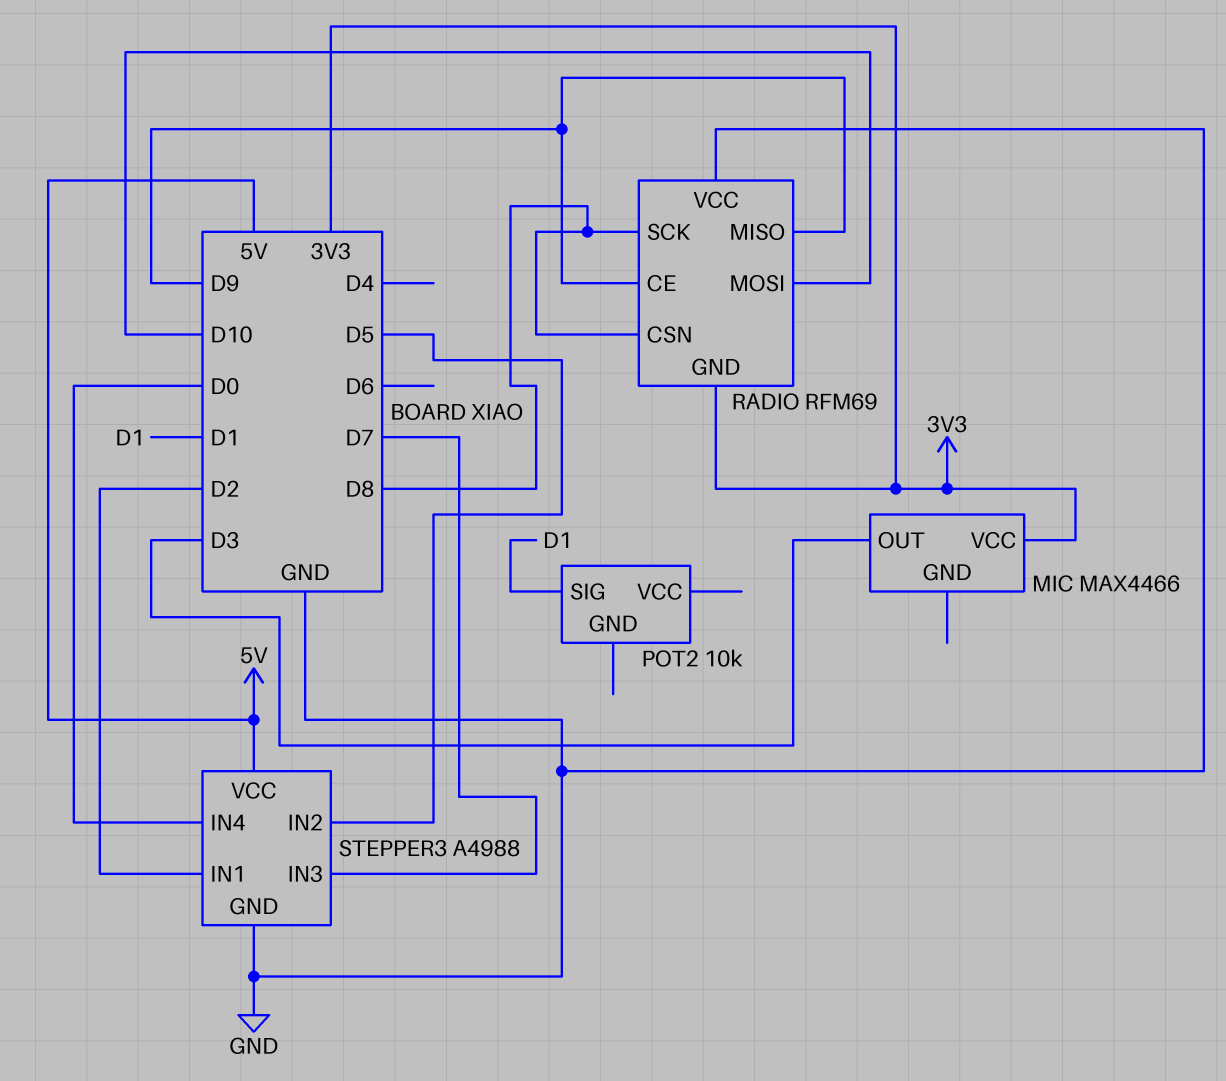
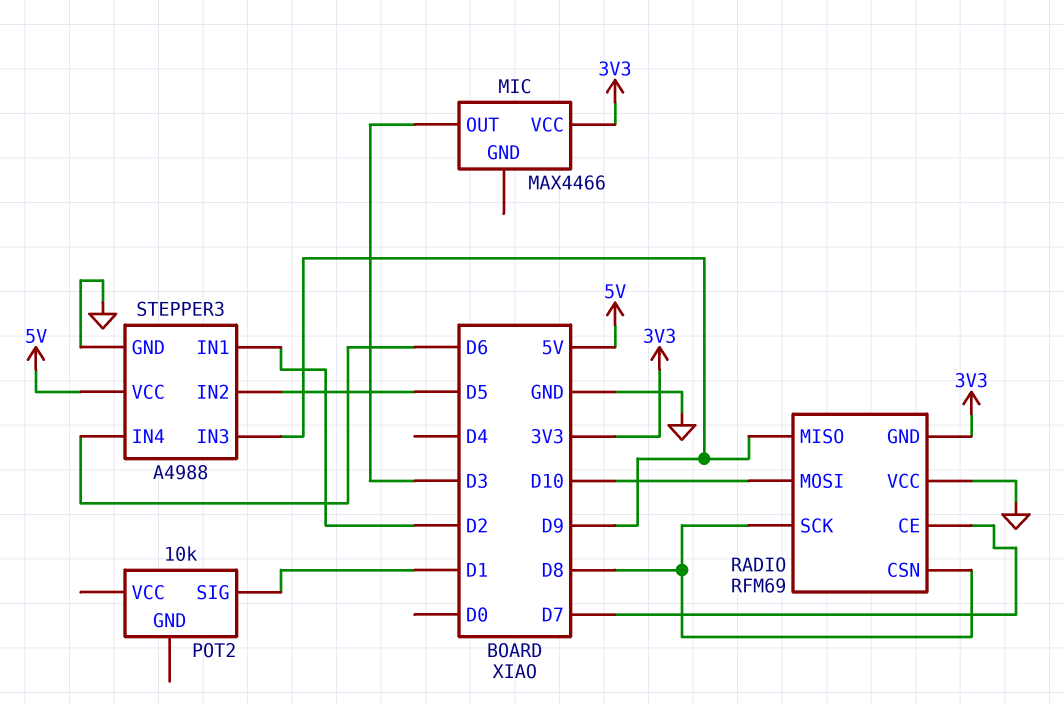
RADIO pin CE: D9 -> D7
STEPPER3 pin IN3: D7 -> D9
STEPPER3 pin IN4: D0 -> D6

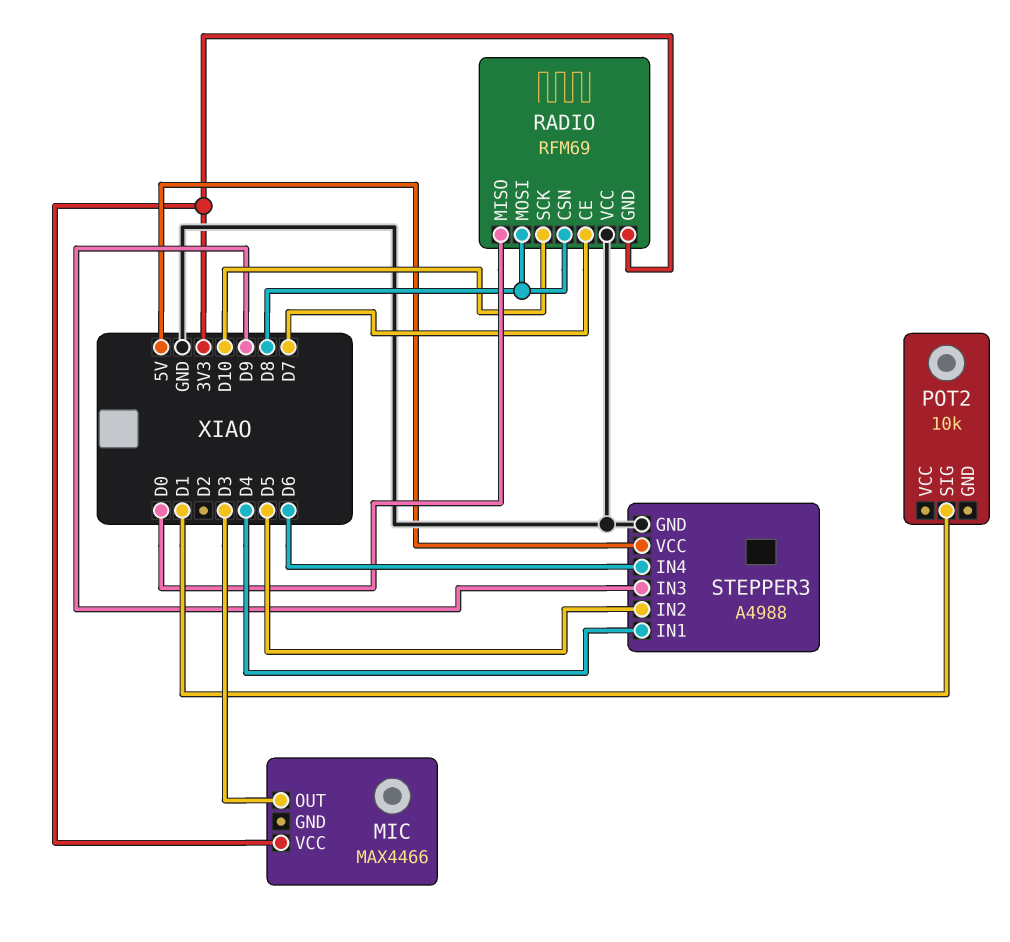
RADIO pin MISO: D9 -> D0
RADIO pin MOSI: D10 -> D8
RADIO pin SCK: D8 -> D10
STEPPER3 pin IN1: D2 -> D4

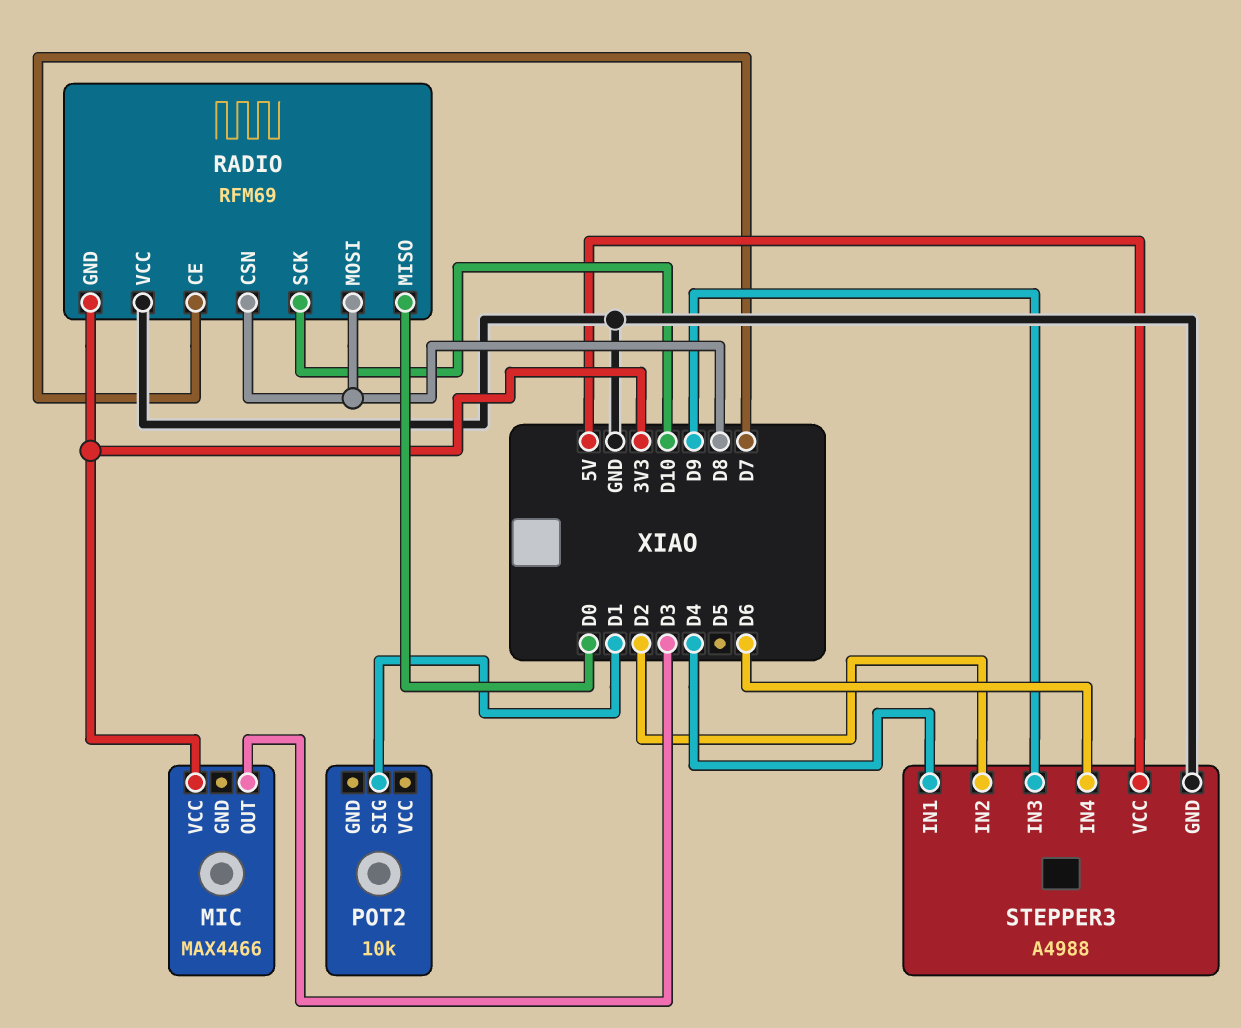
STEPPER3 pin IN2: D5 -> D2

